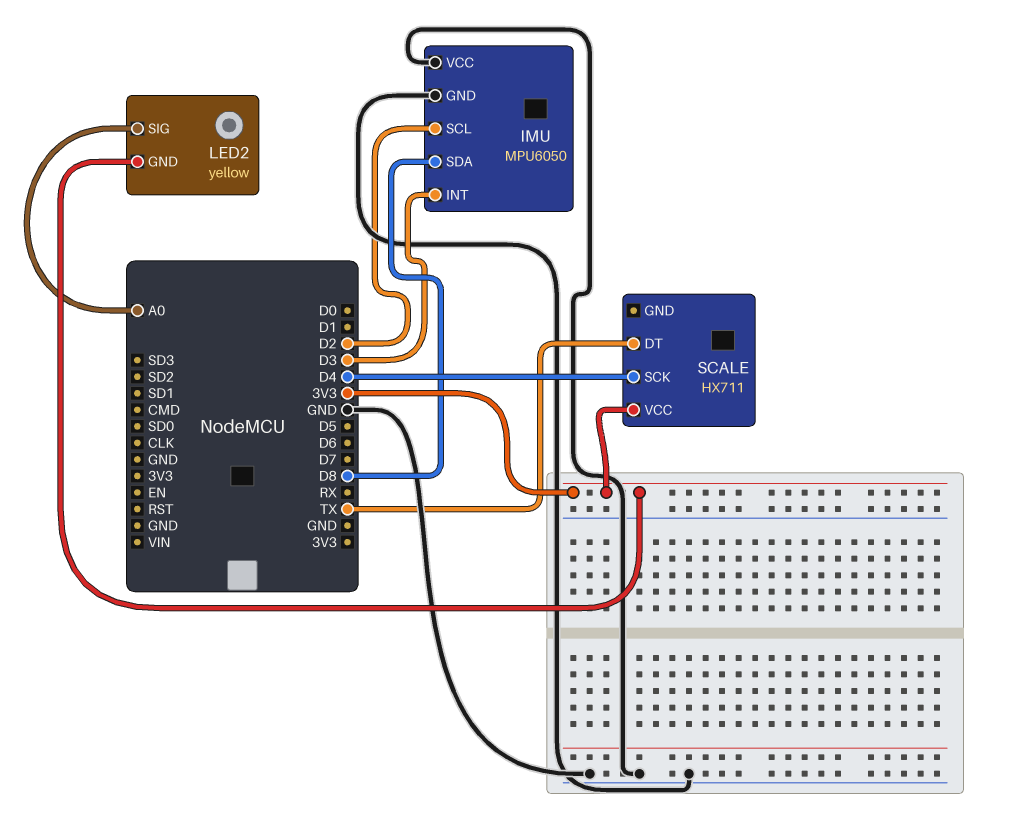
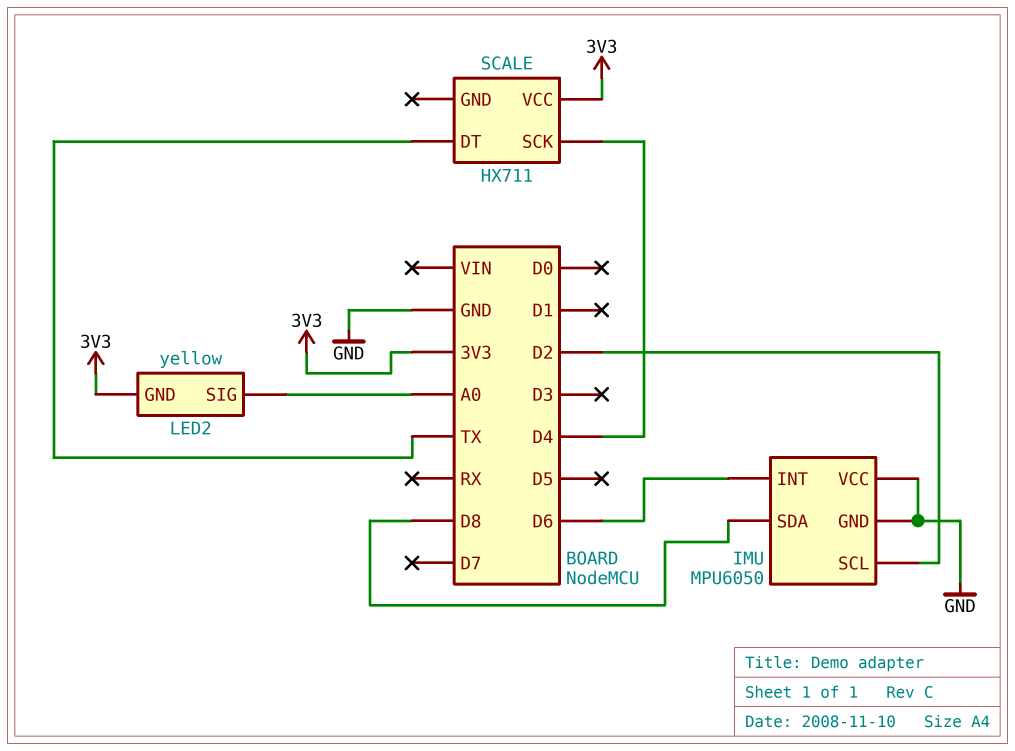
IMU pin INT: D3 -> D6

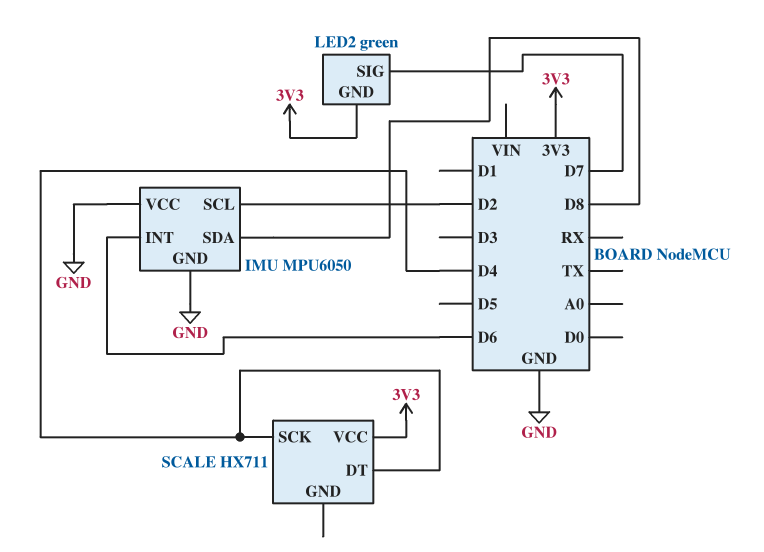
LED2: yellow -> green
LED2 pin SIG: A0 -> D7
SCALE pin DT: TX -> D4

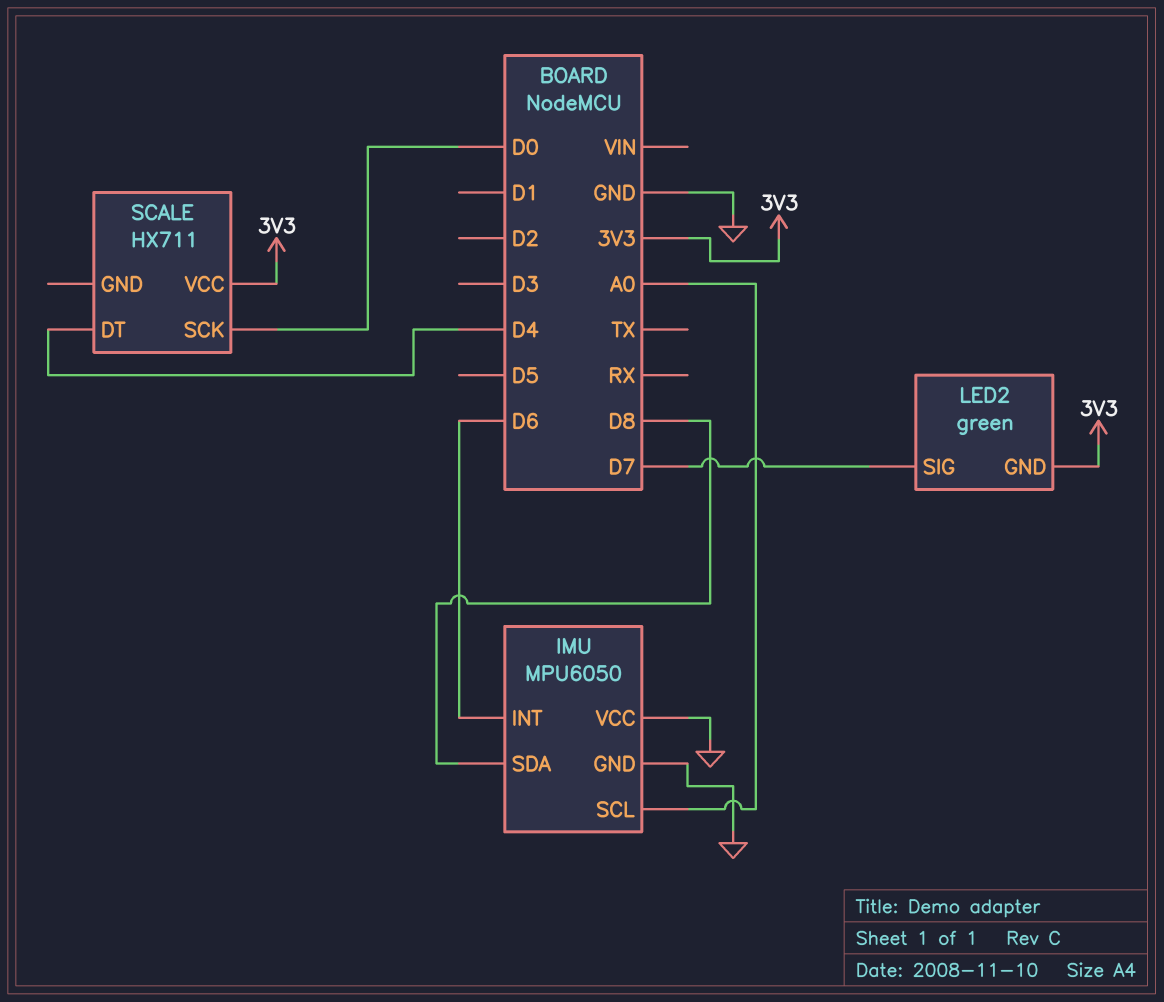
IMU pin SCL: D2 -> A0
SCALE pin SCK: D4 -> D0

